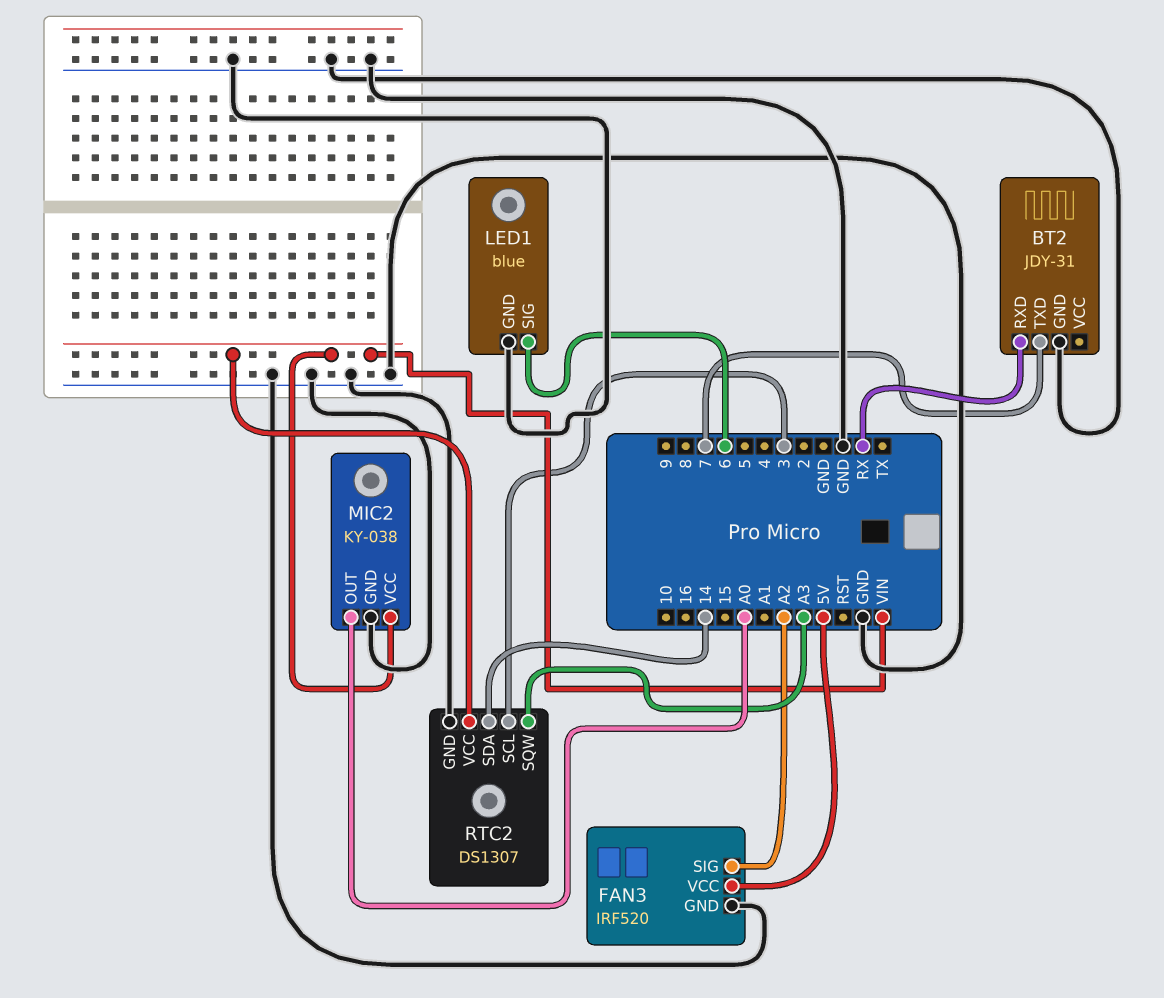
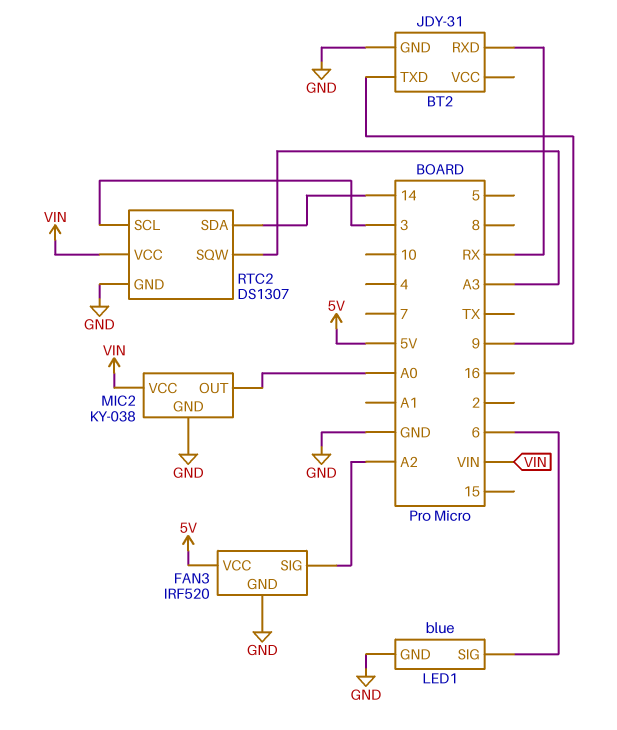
BT2 pin TXD: 7 -> 9

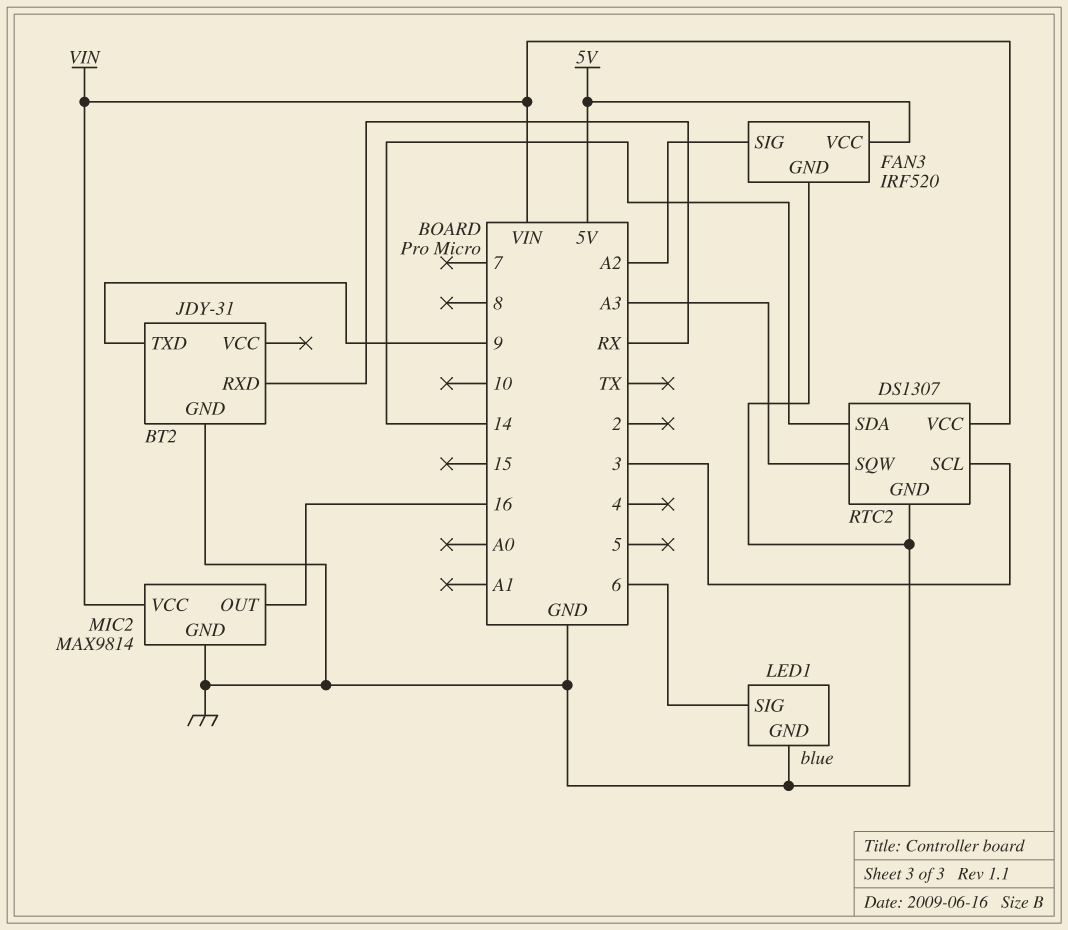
MIC2: KY-038 -> MAX9814
MIC2 pin OUT: A0 -> 16

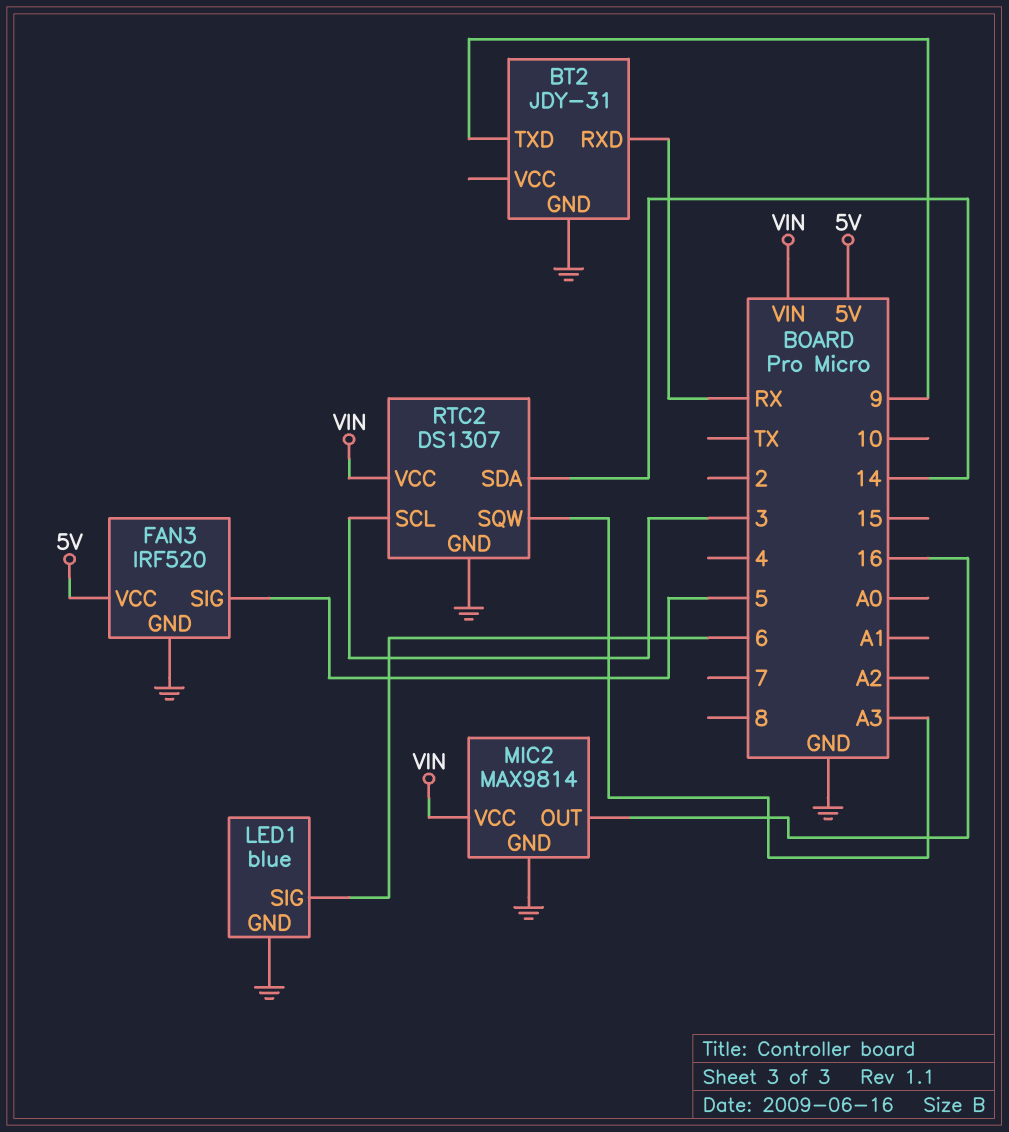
FAN3 pin SIG: A2 -> 5

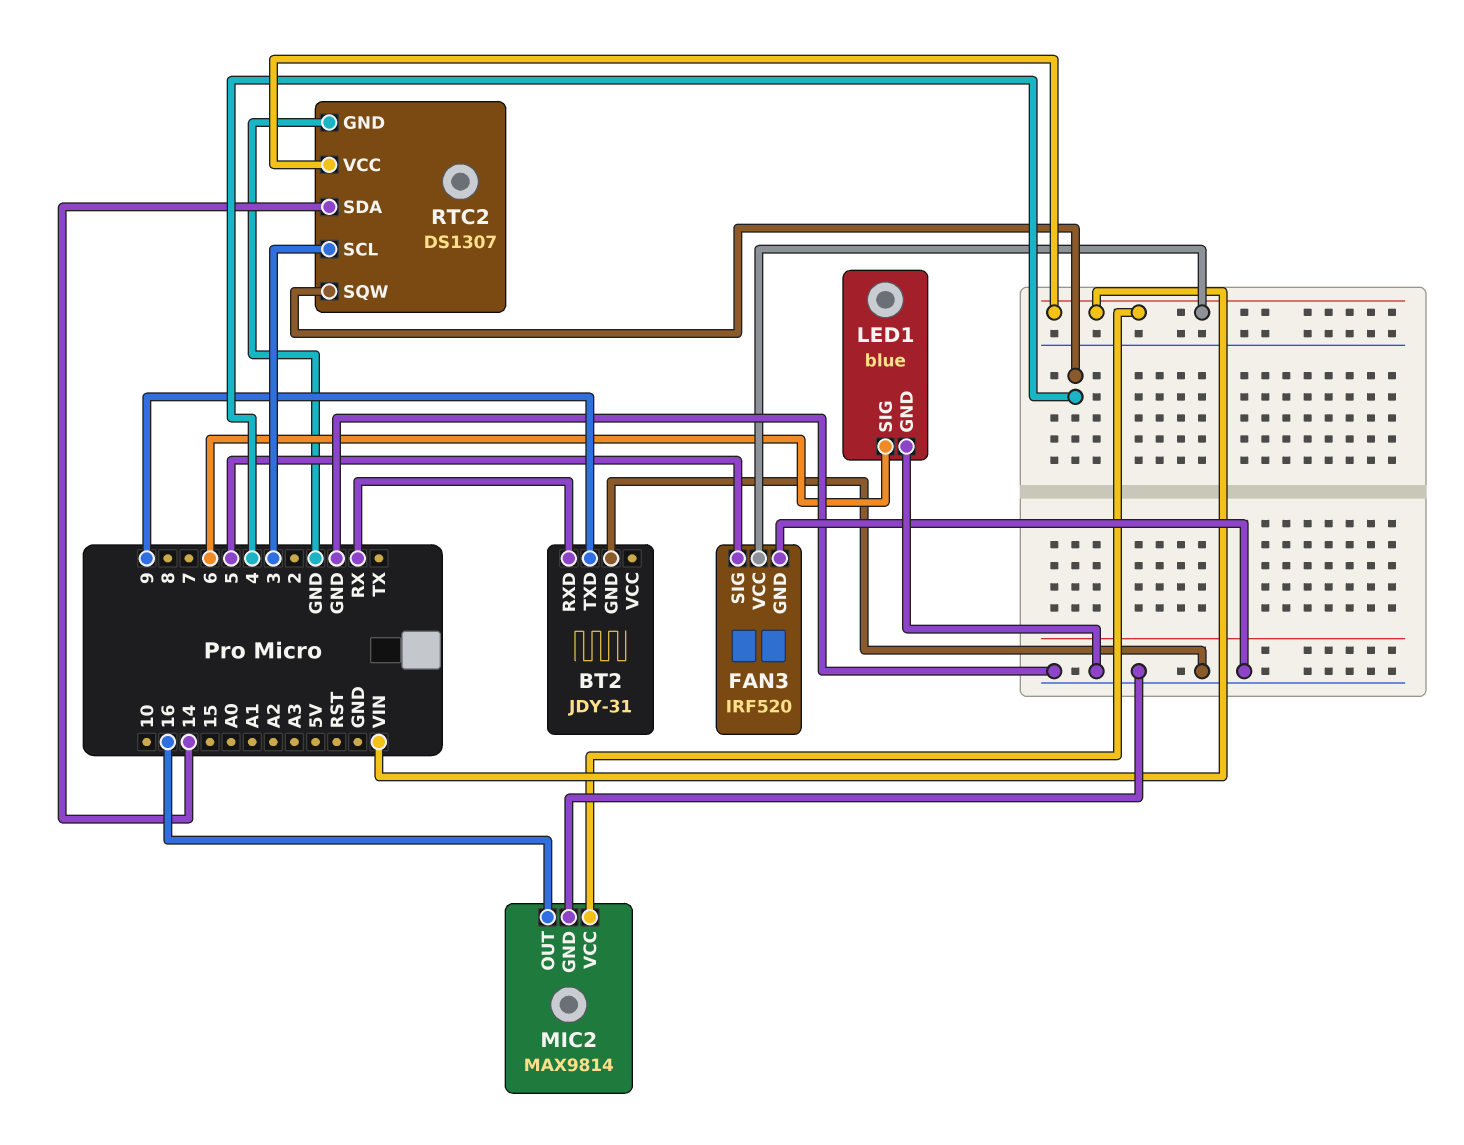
FAN3 pin VCC: 5V -> VIN
RTC2 pin SQW: A3 -> 4

